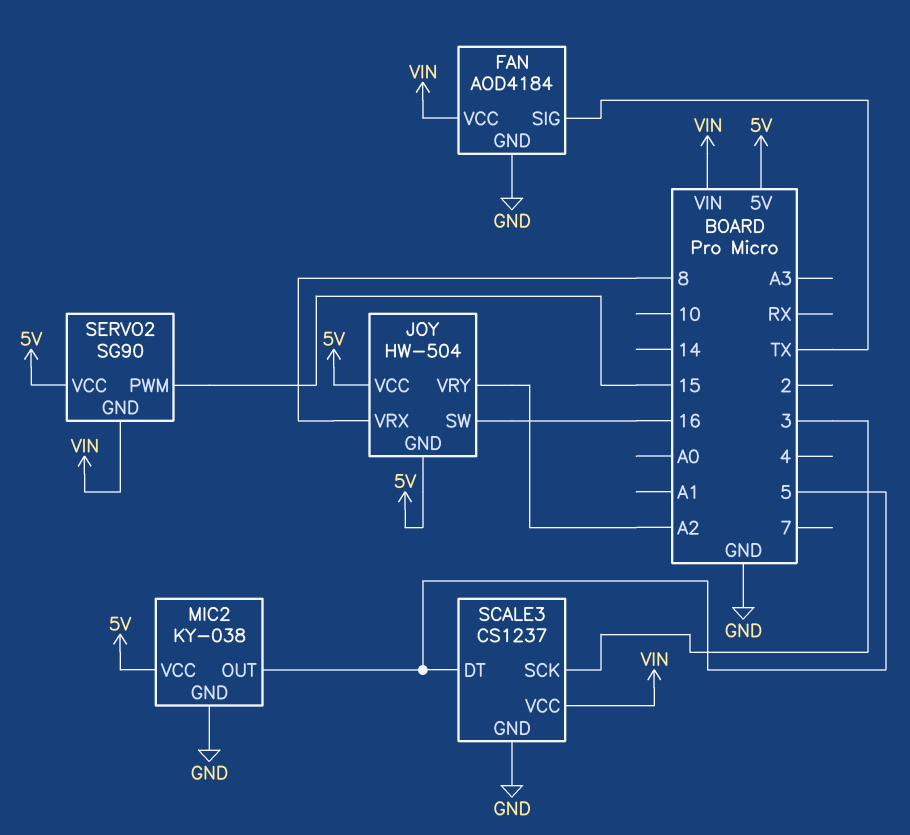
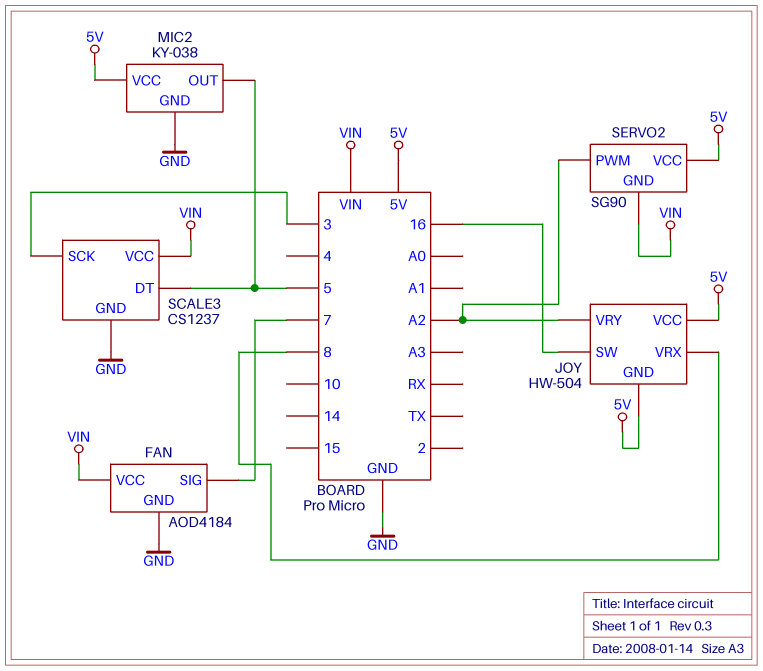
FAN pin SIG: TX -> 7
SERVO2 pin PWM: 15 -> A2

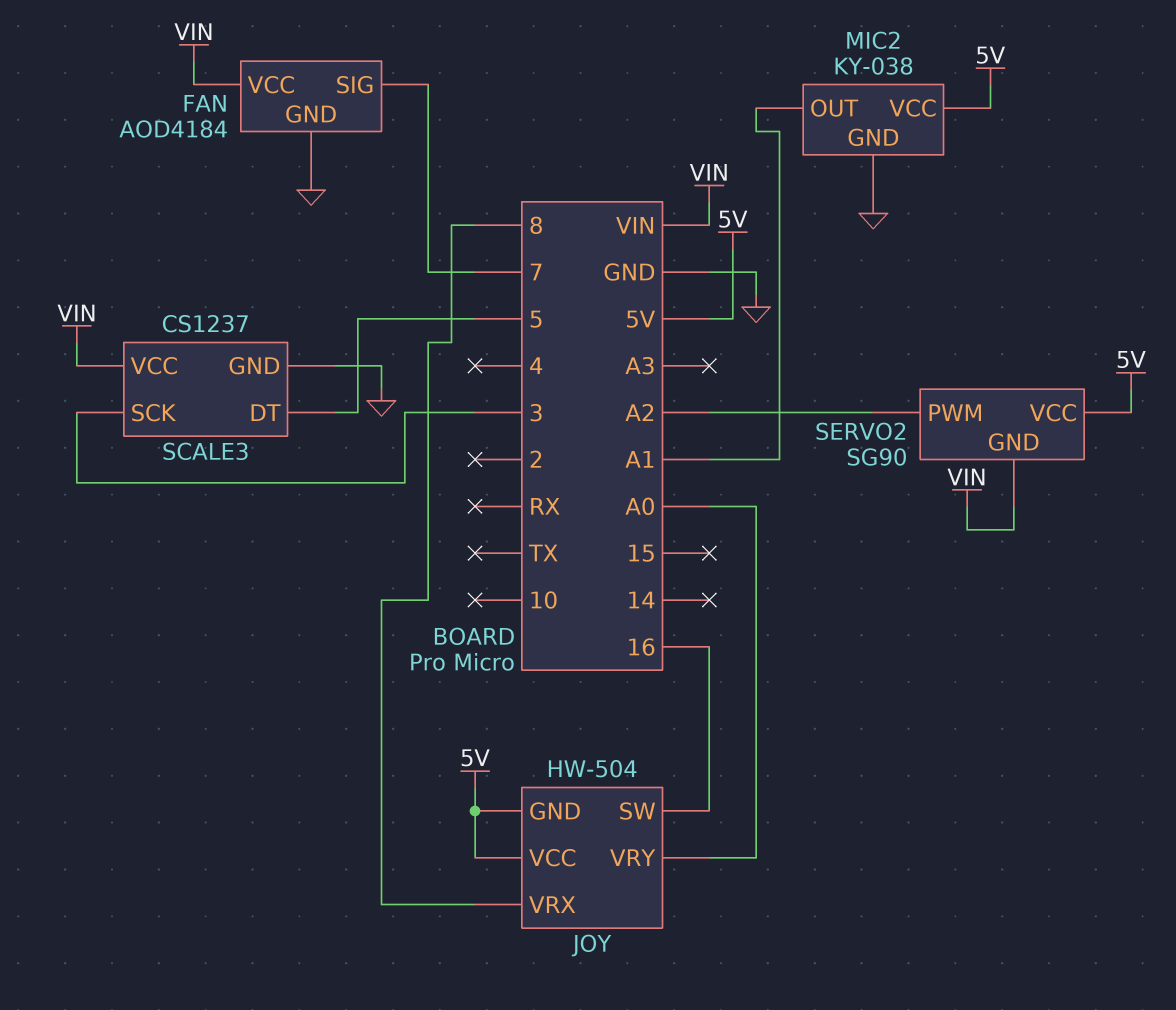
JOY pin VRY: A2 -> A0
MIC2 pin OUT: 5 -> A1

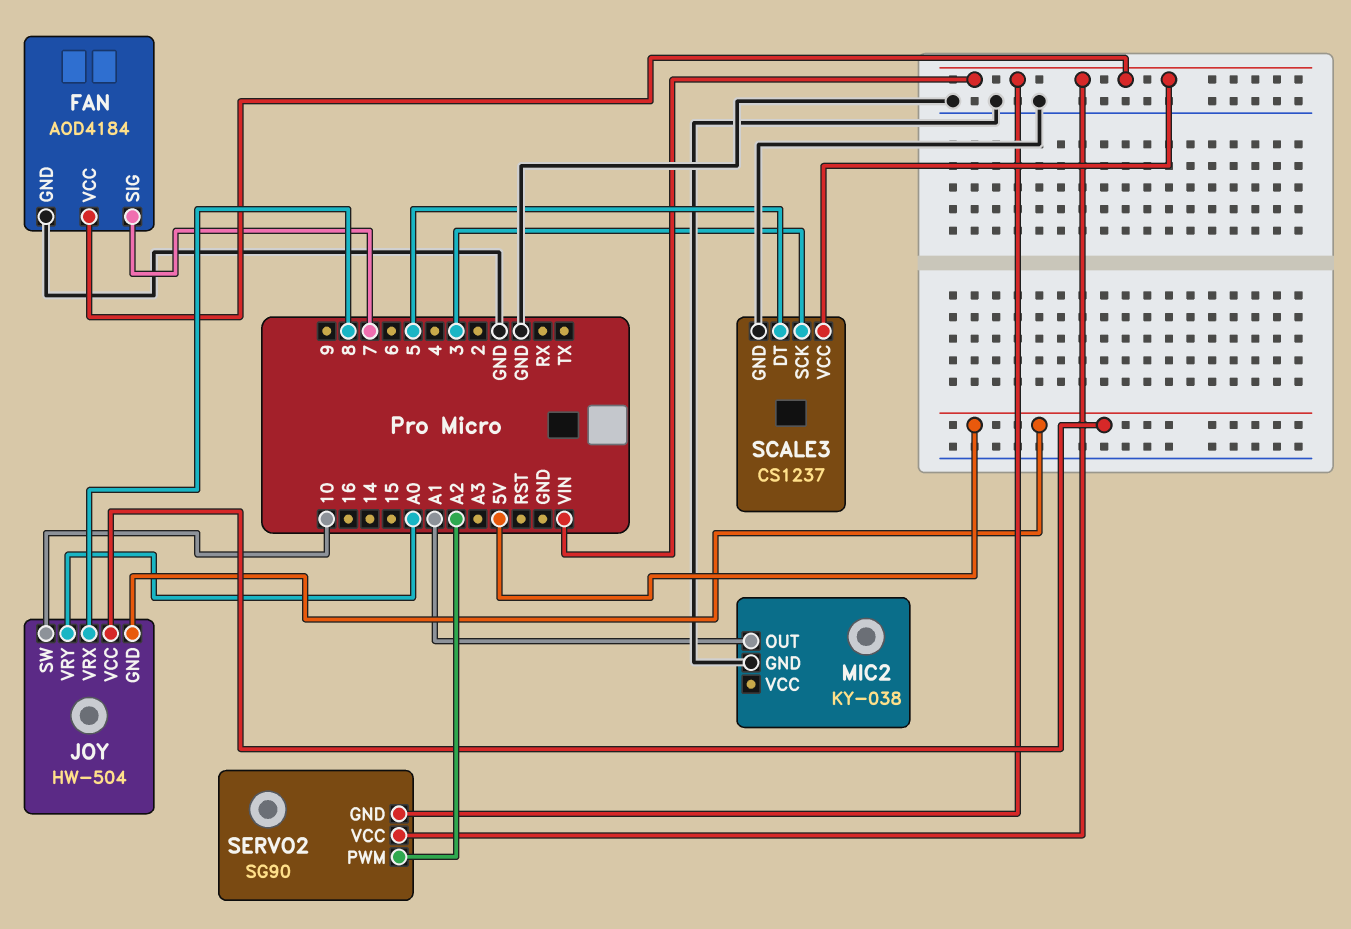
JOY pin SW: 16 -> 10
MIC2 pin VCC: 5V -> none
SERVO2 pin VCC: 5V -> VIN

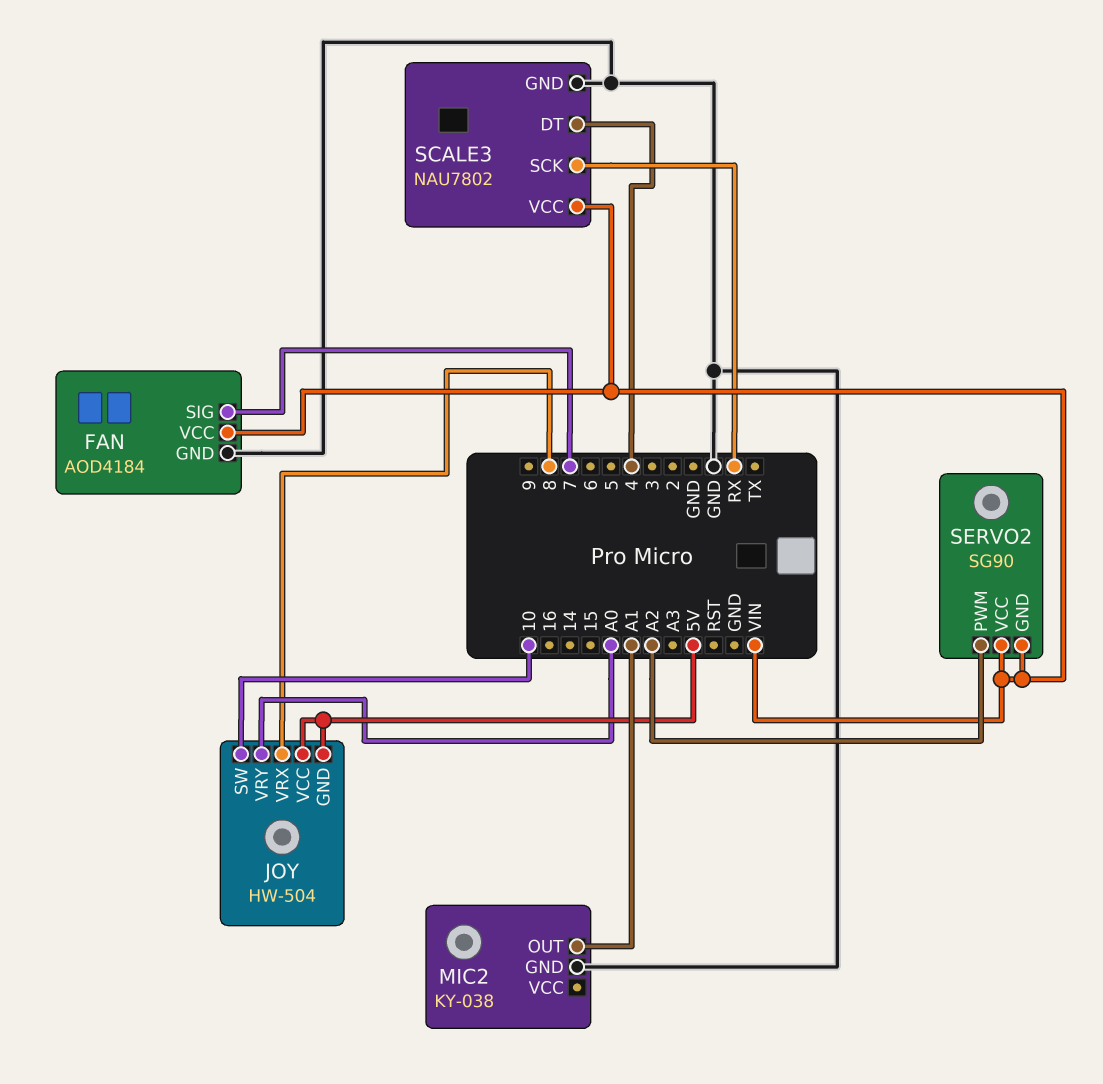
SCALE3: CS1237 -> NAU7802
SCALE3 pin DT: 5 -> 4
SCALE3 pin SCK: 3 -> RX

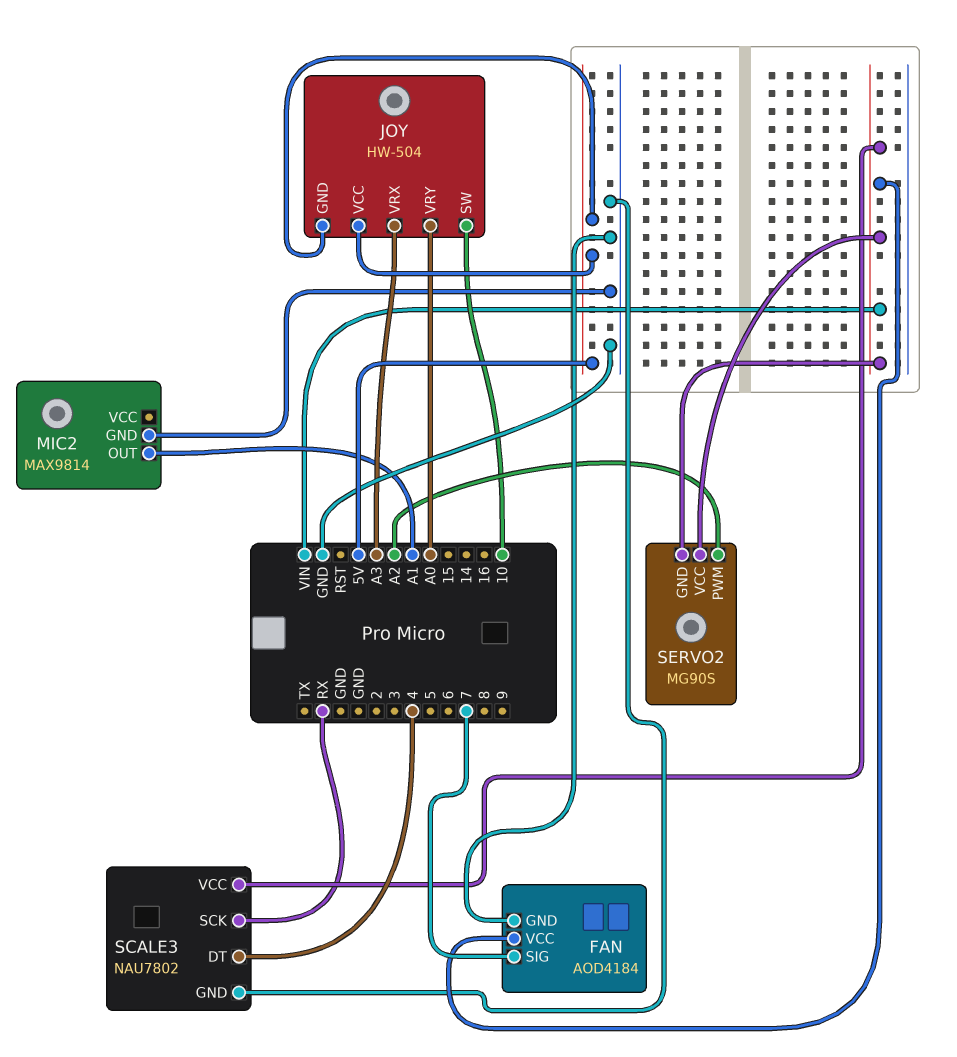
JOY pin VRX: 8 -> A3
MIC2: KY-038 -> MAX9814
SERVO2: SG90 -> MG90S

